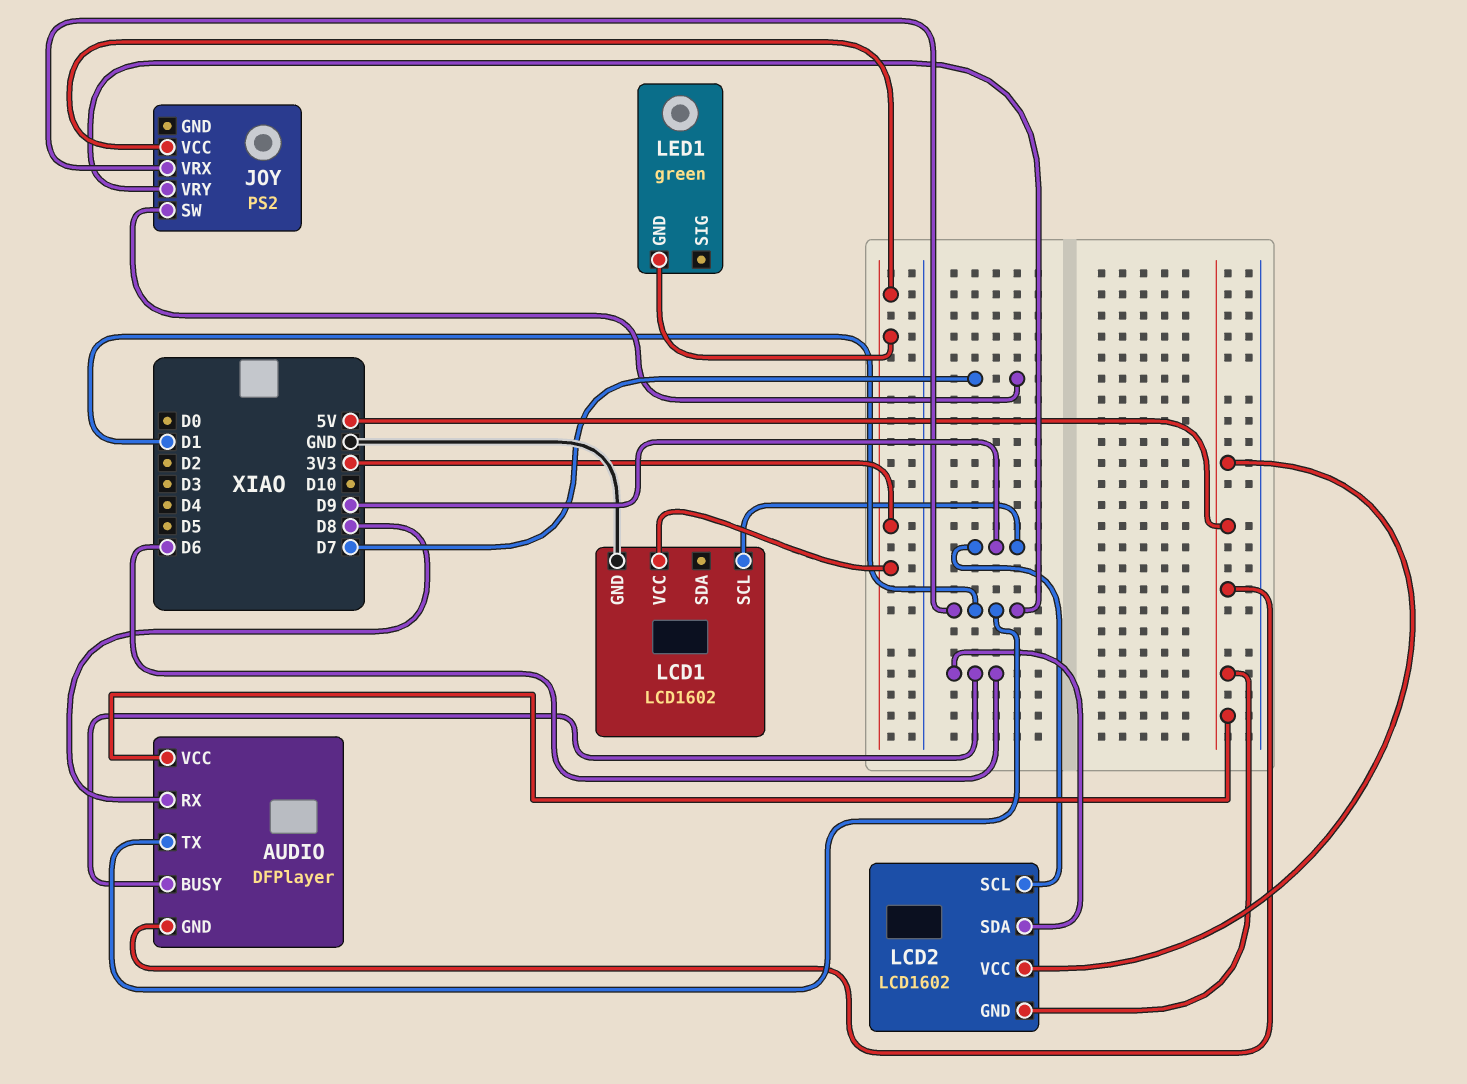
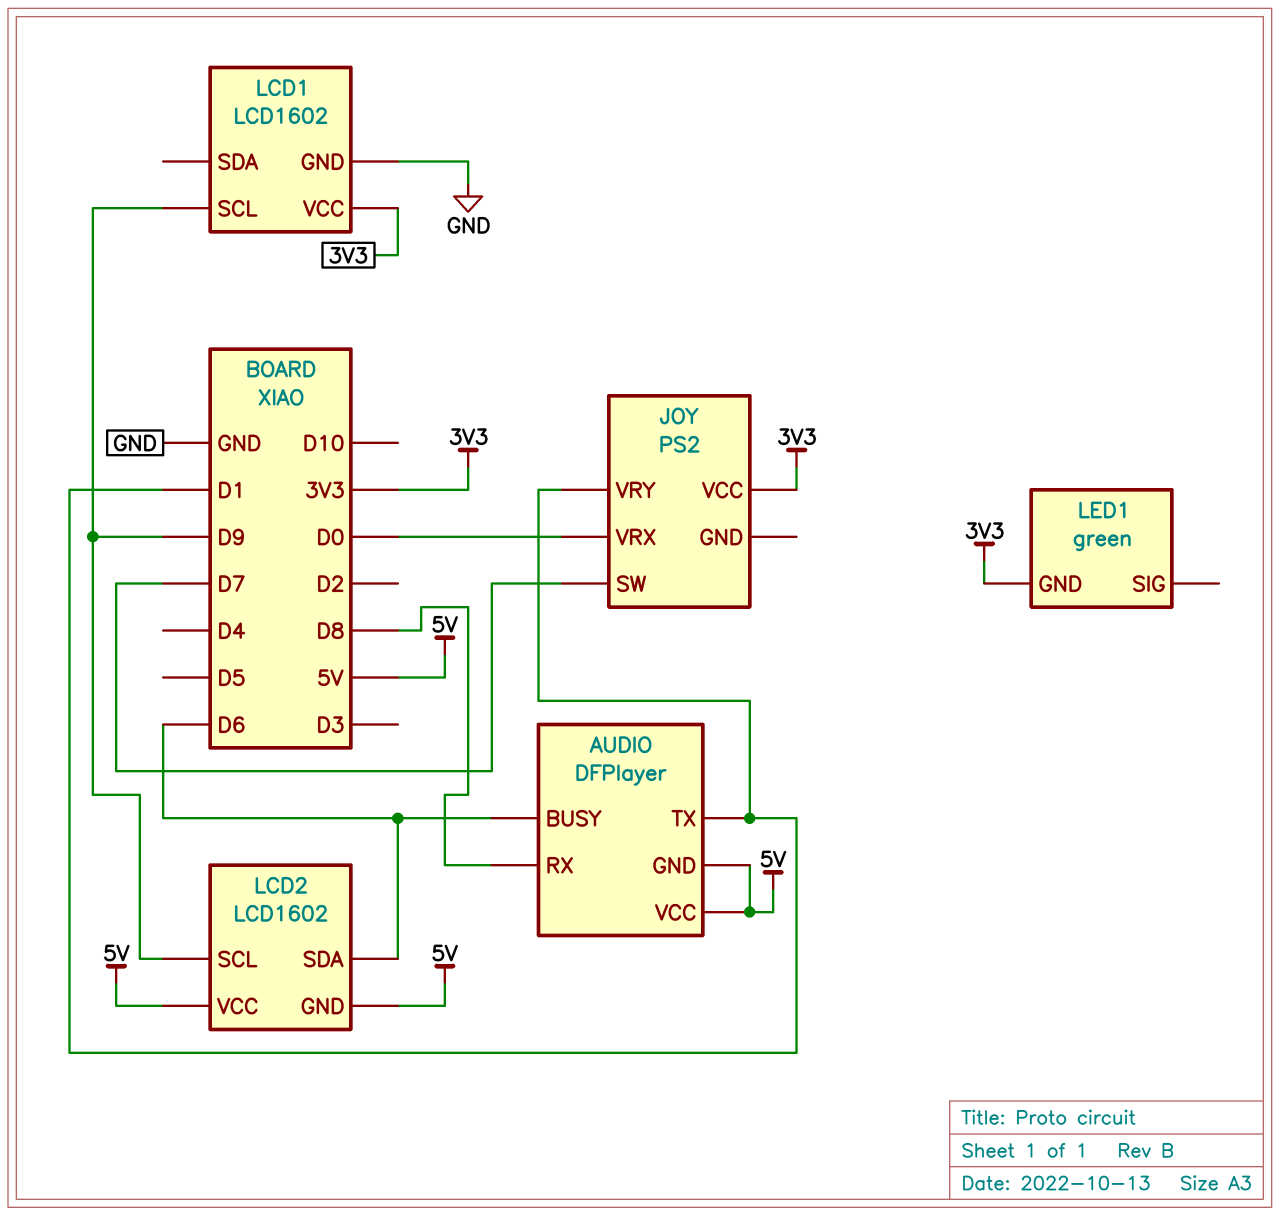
JOY pin VRX: D1 -> D0

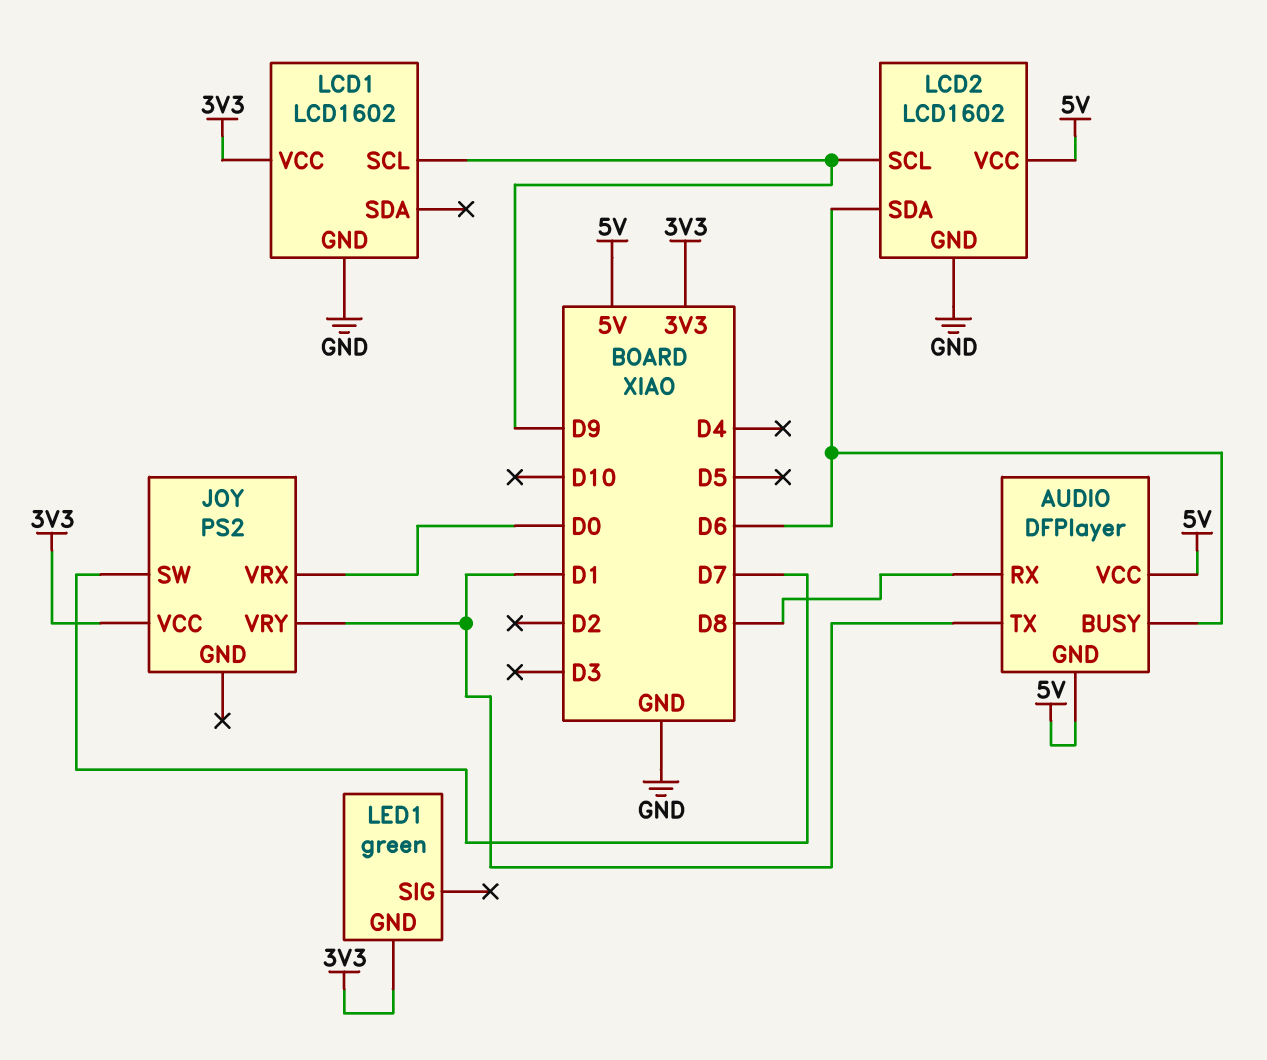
LCD2 pin GND: 5V -> GND

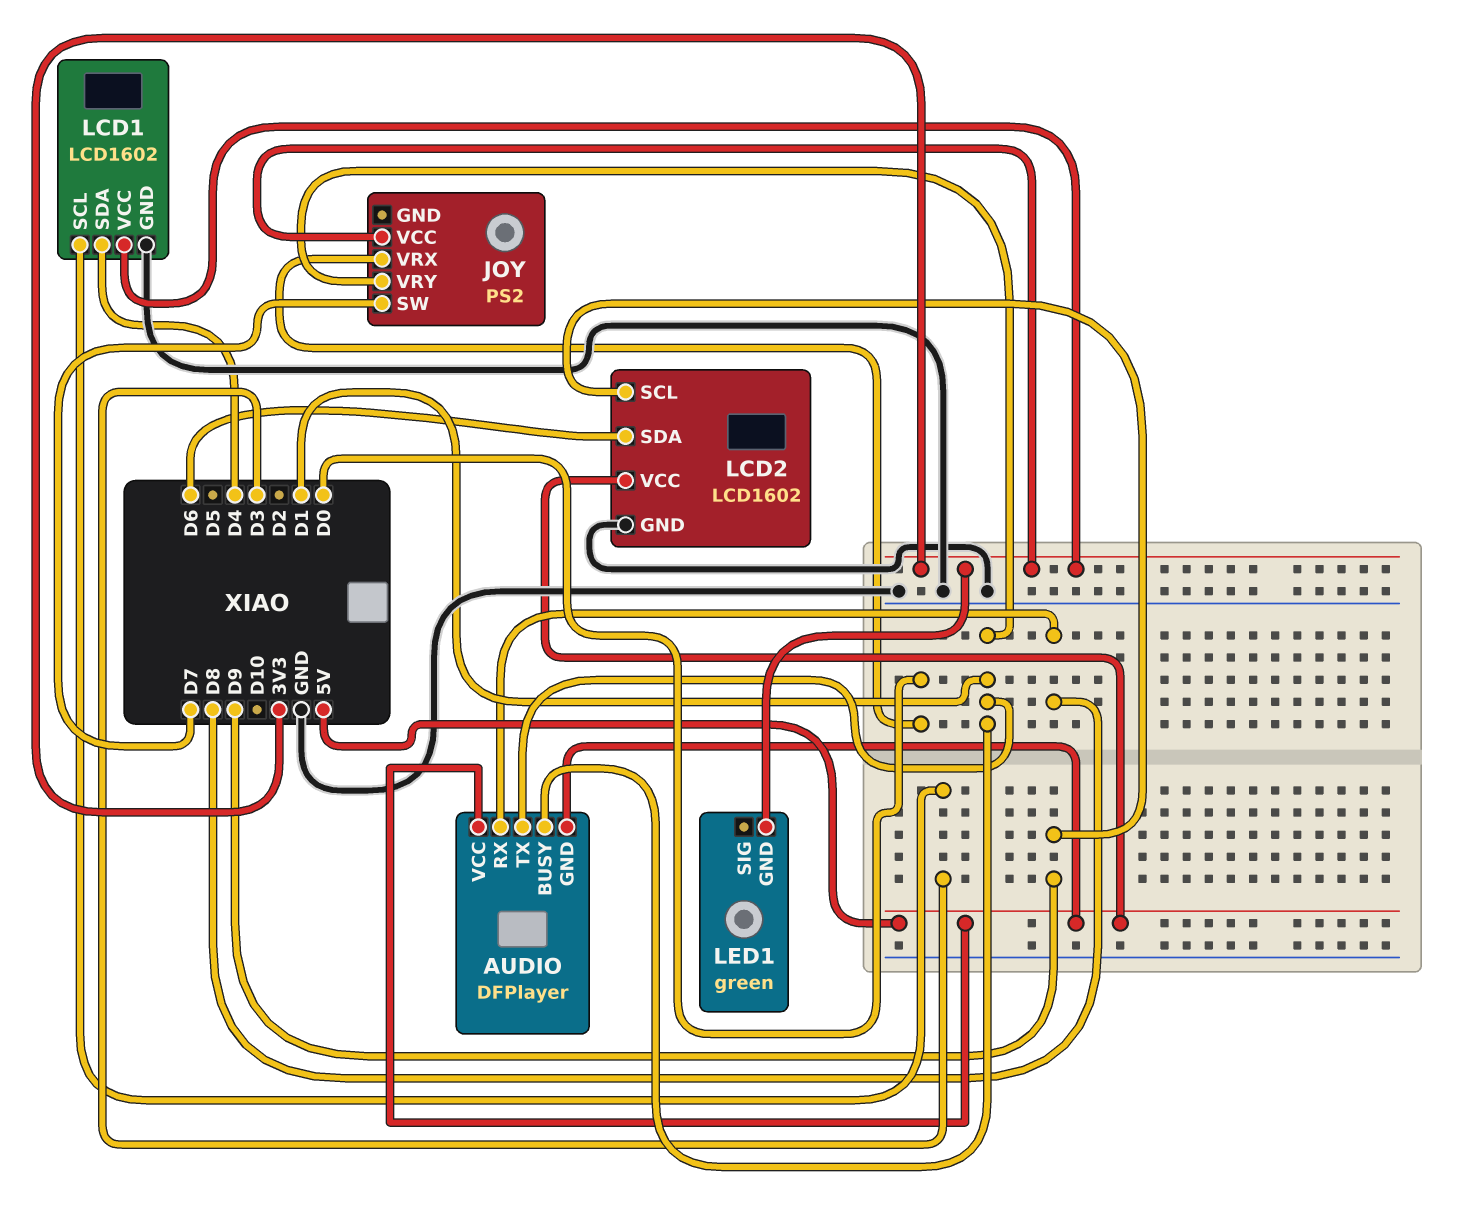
AUDIO pin BUSY: D6 -> D1
LCD1 pin SCL: D9 -> D3
LCD1 pin SDA: none -> D4

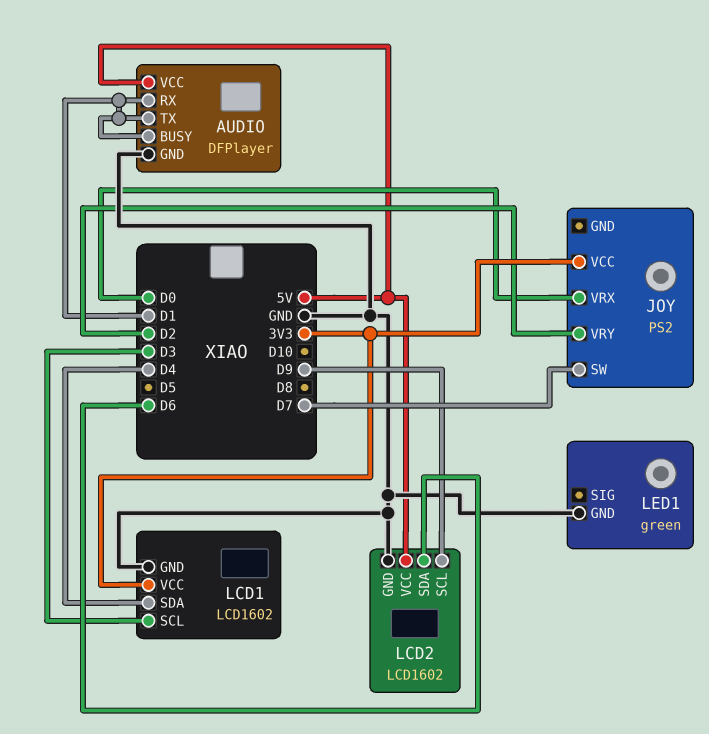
AUDIO pin GND: 5V -> GND
AUDIO pin RX: D8 -> D1
JOY pin VRY: D1 -> D2
LED1 pin GND: 3V3 -> GND

